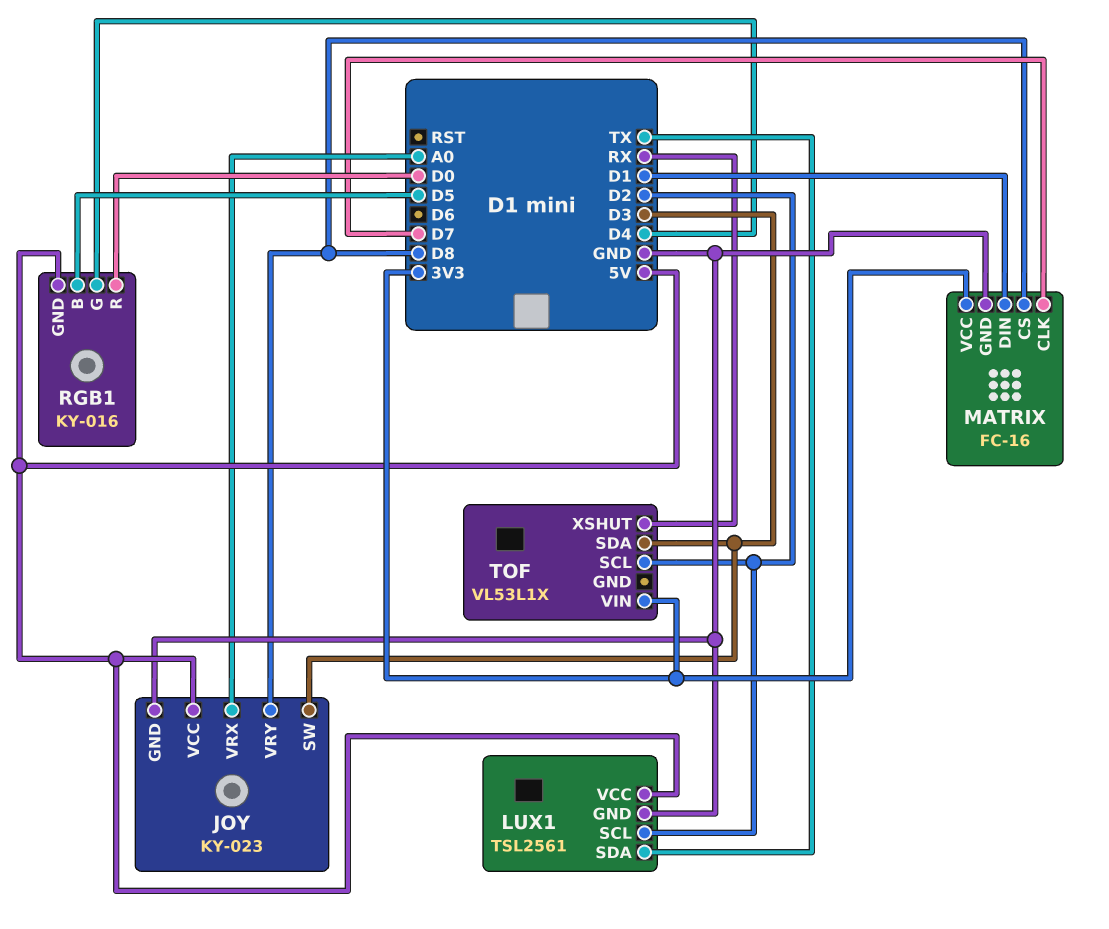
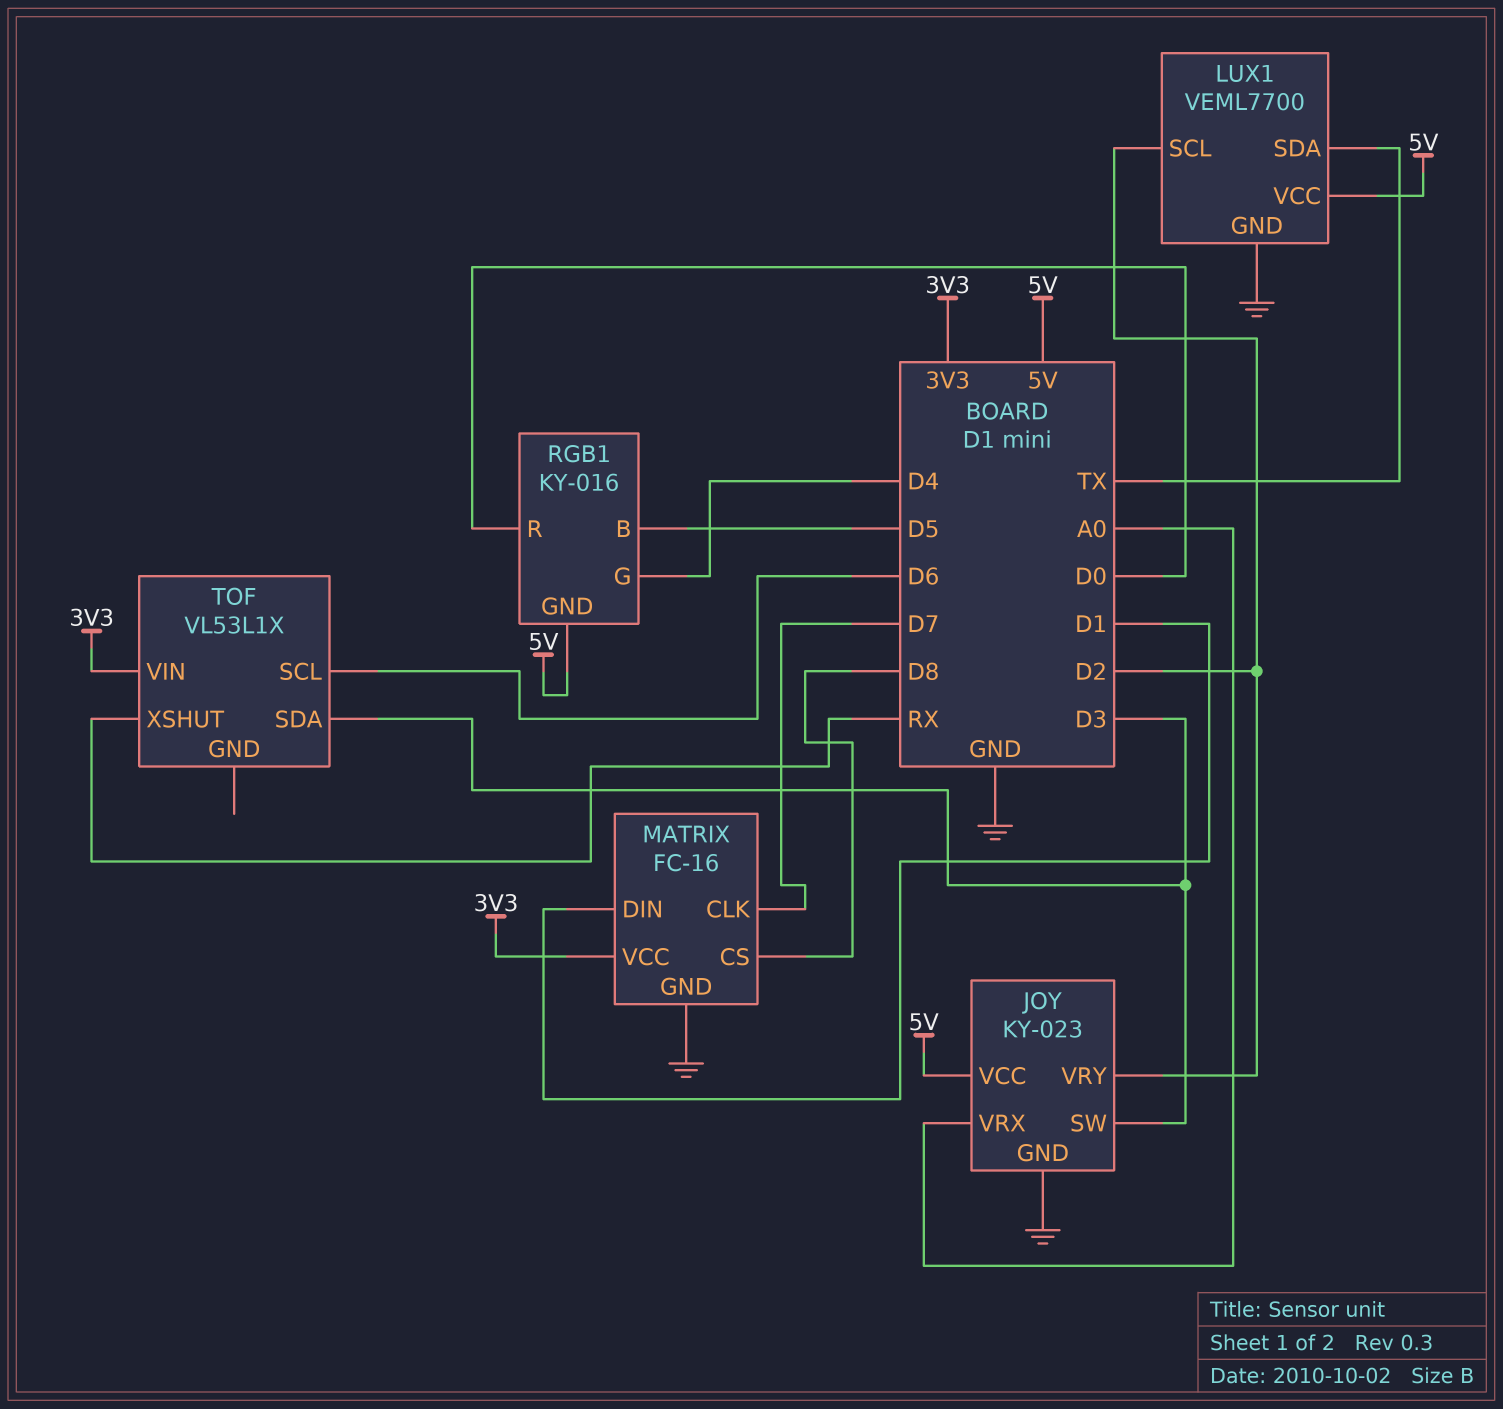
JOY pin VRY: D8 -> D2
LUX1: TSL2561 -> VEML7700
TOF pin SCL: D2 -> D6

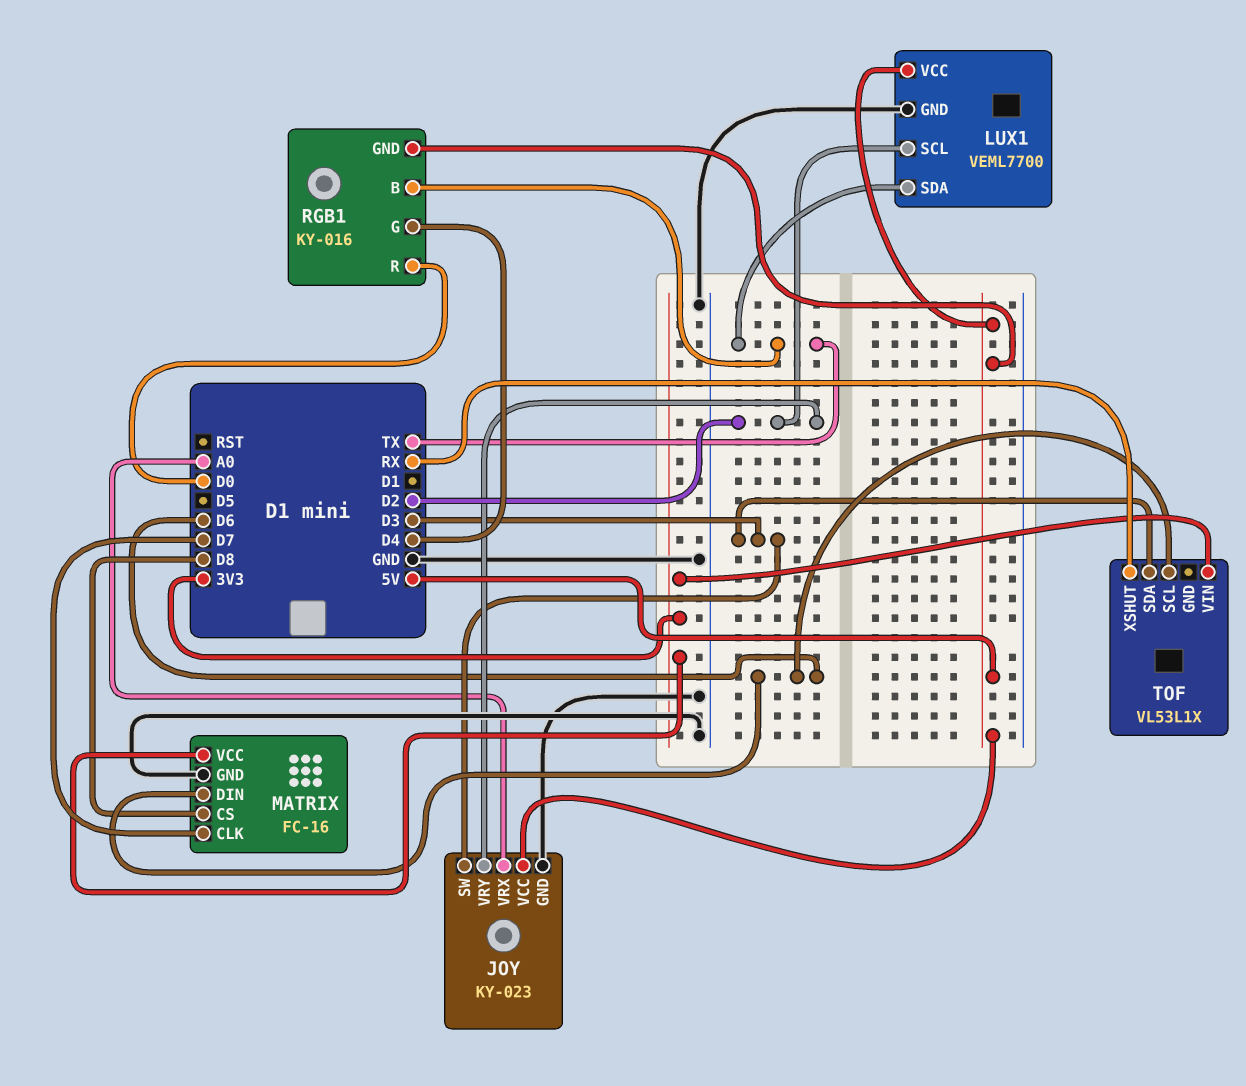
MATRIX pin DIN: D1 -> D6
RGB1 pin B: D5 -> TX

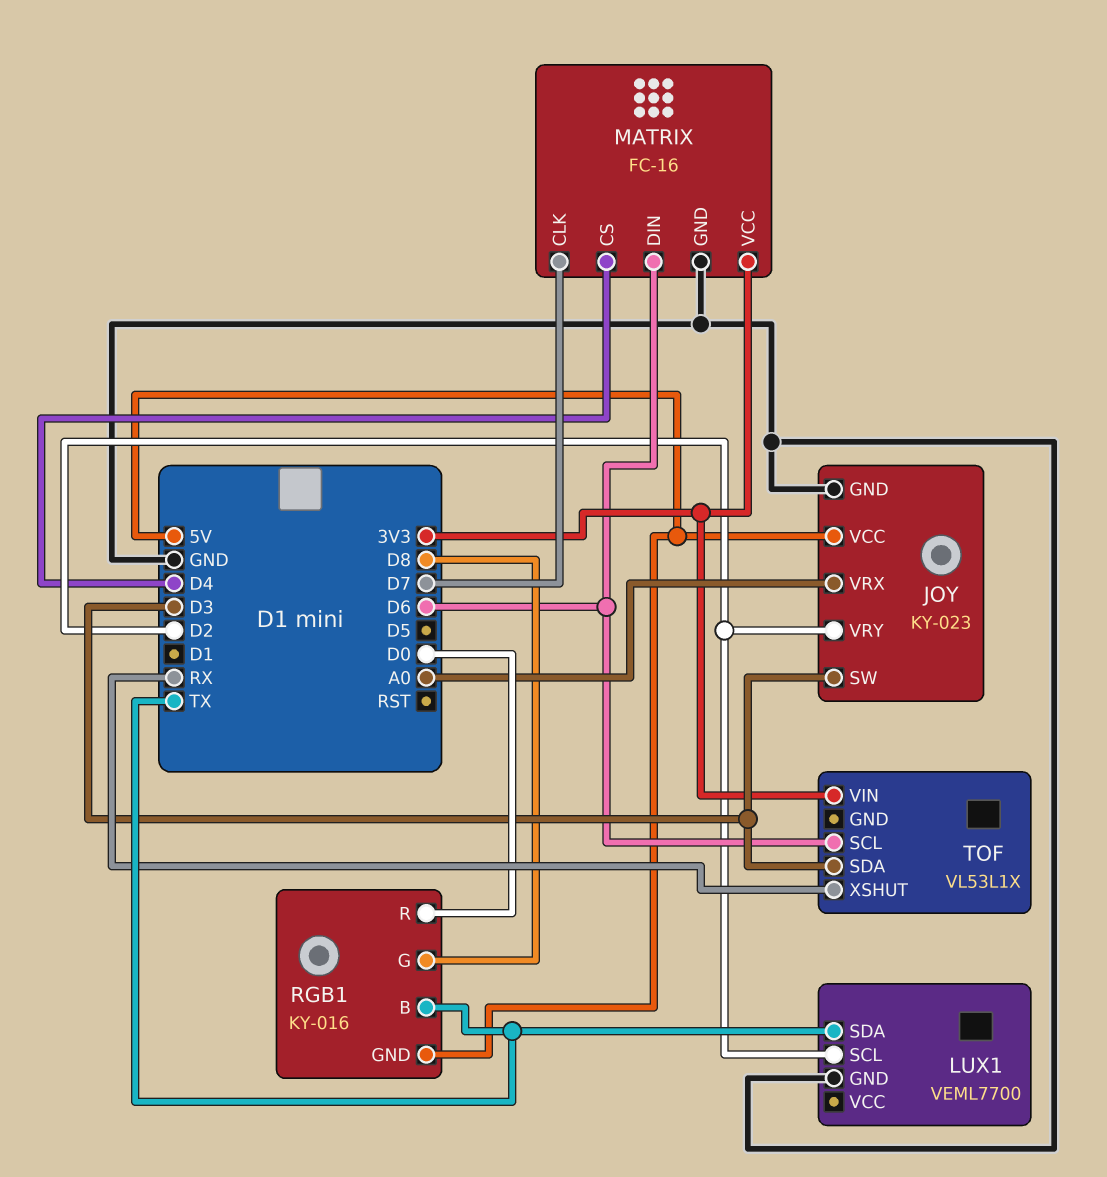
LUX1 pin VCC: 5V -> none
MATRIX pin CS: D8 -> D4
RGB1 pin G: D4 -> D8

